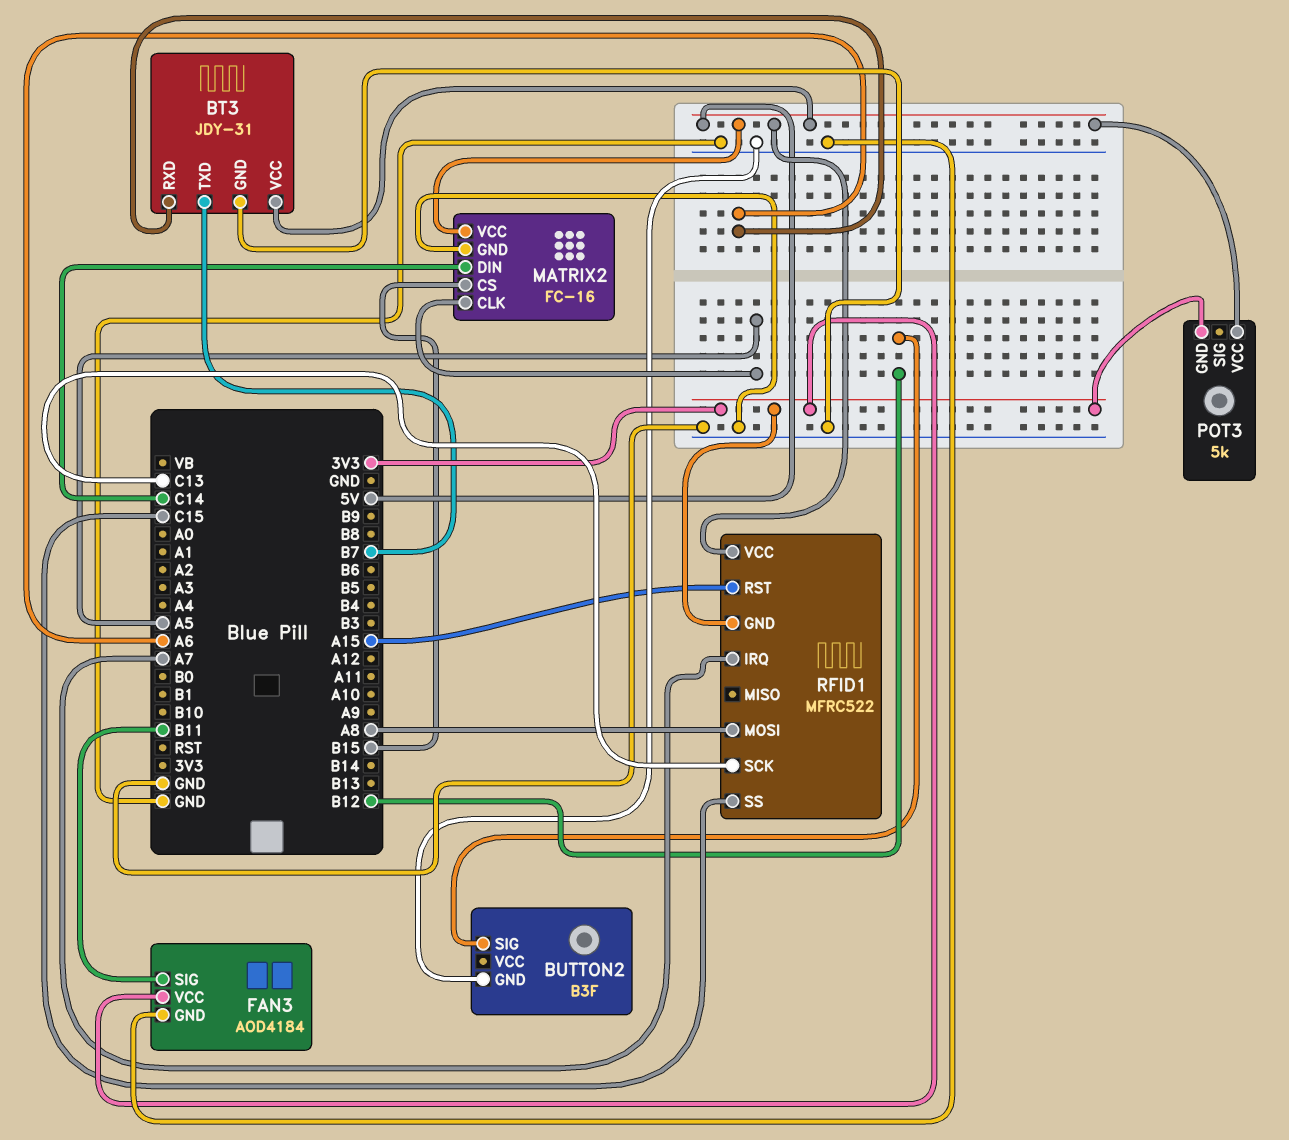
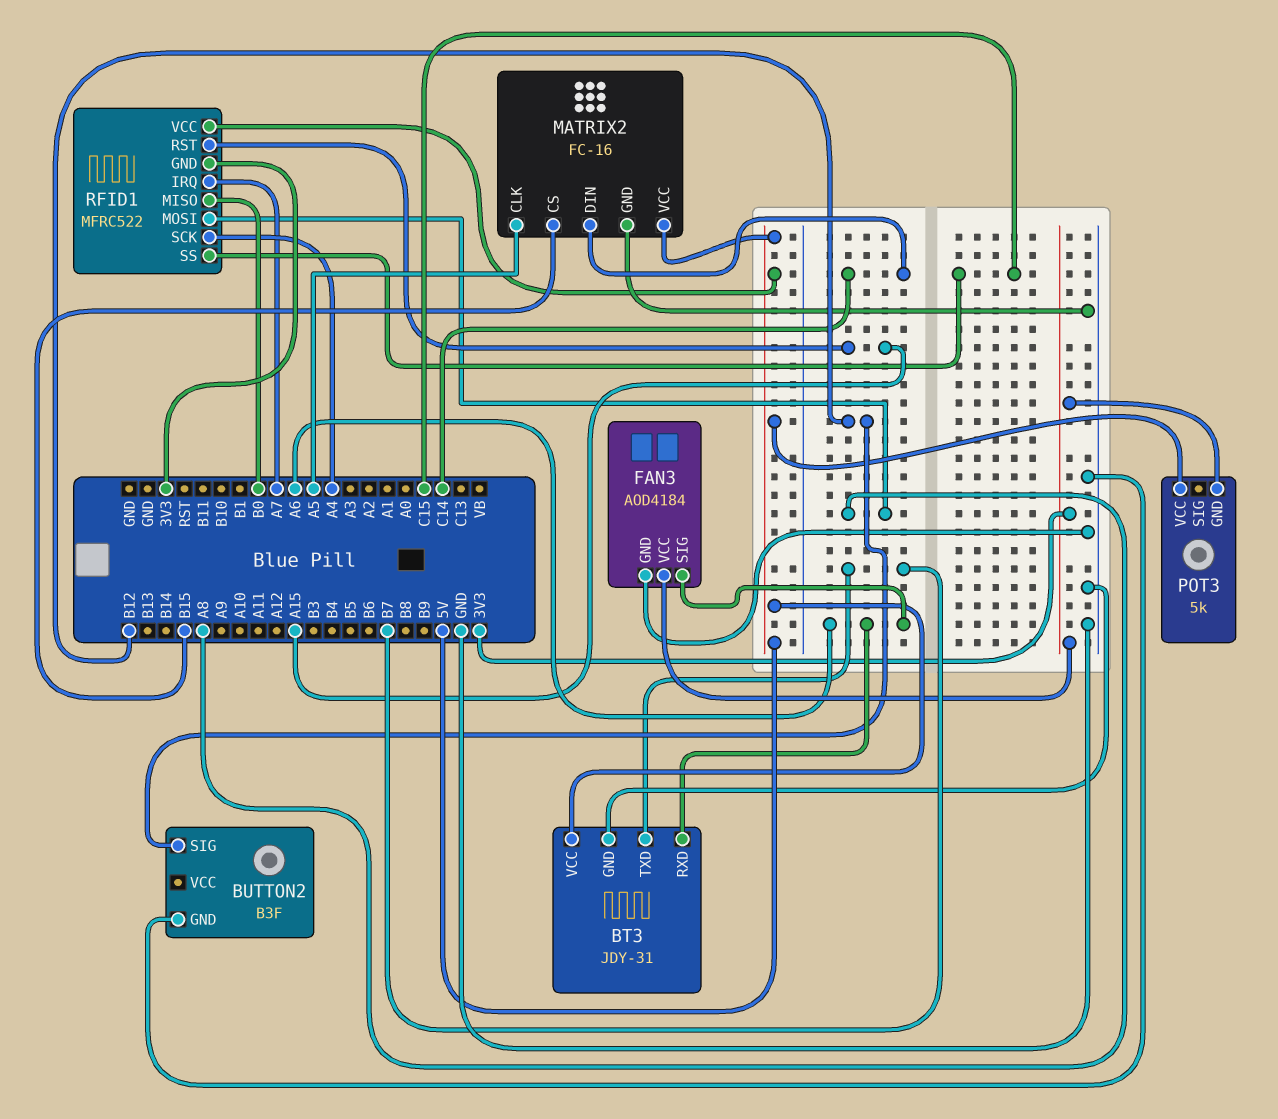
FAN3 pin SIG: B11 -> A6
RFID1 pin MISO: none -> B0
RFID1 pin SCK: C13 -> A4

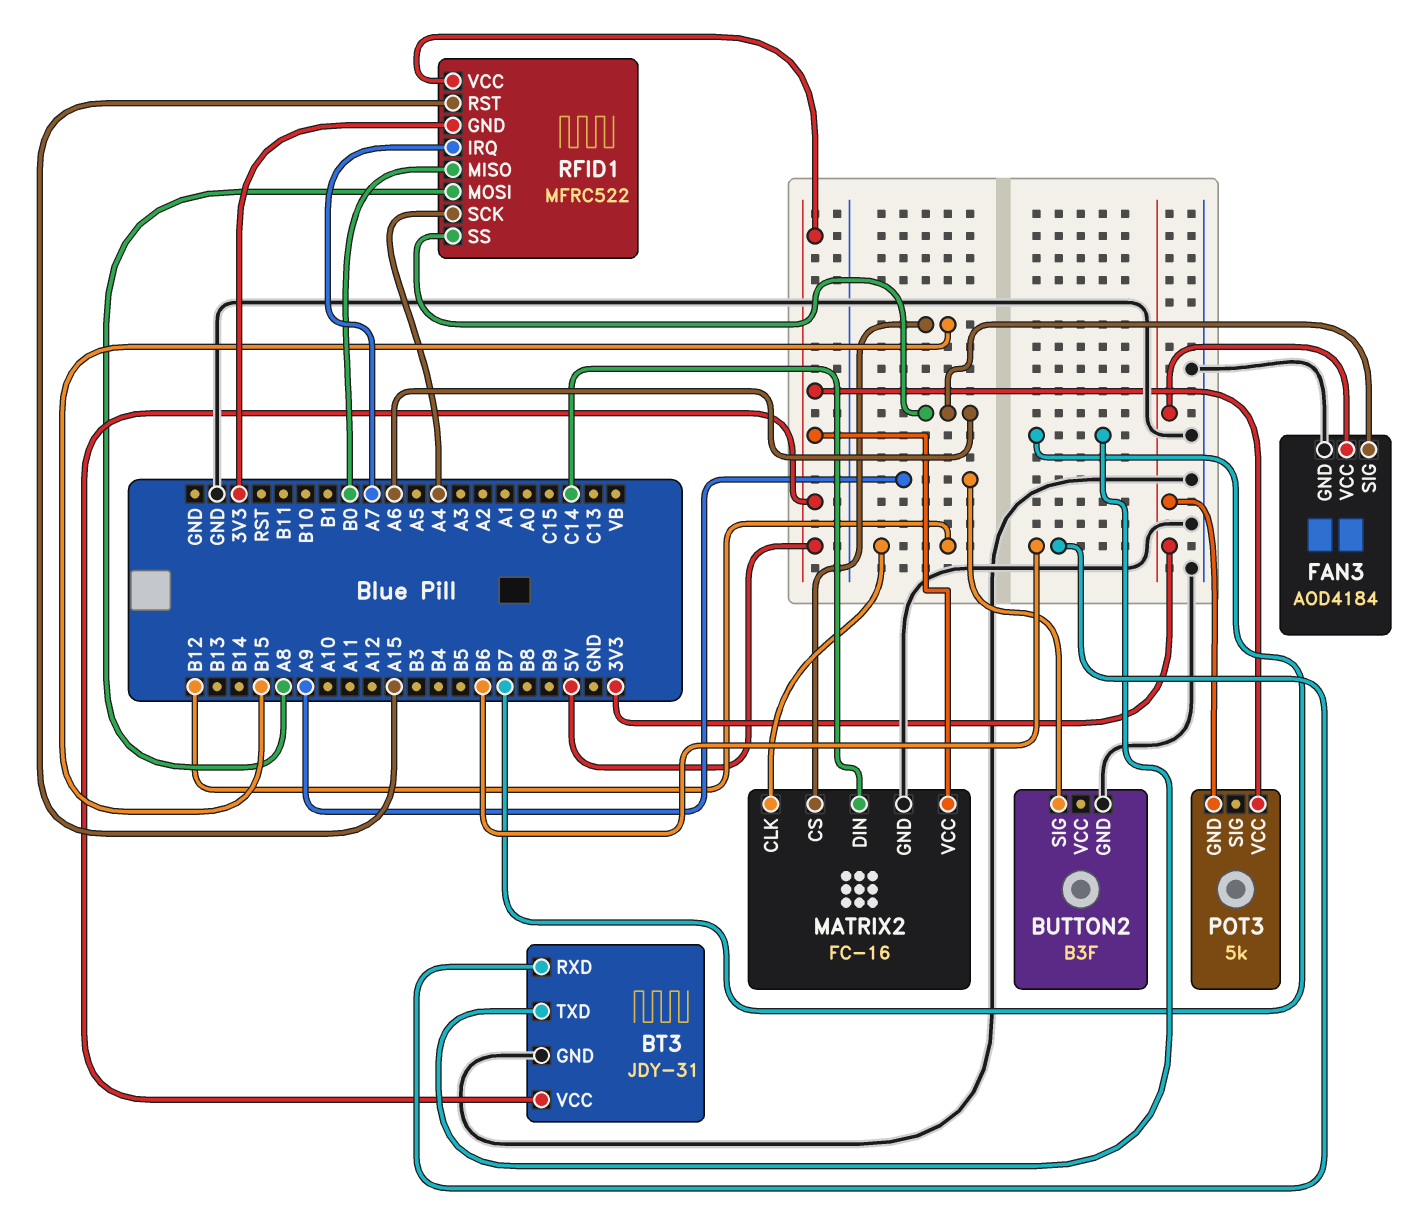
BT3 pin RXD: A6 -> B6
BUTTON2 pin SIG: B12 -> A9
MATRIX2 pin CLK: A5 -> B12
RFID1 pin SS: C15 -> A6

